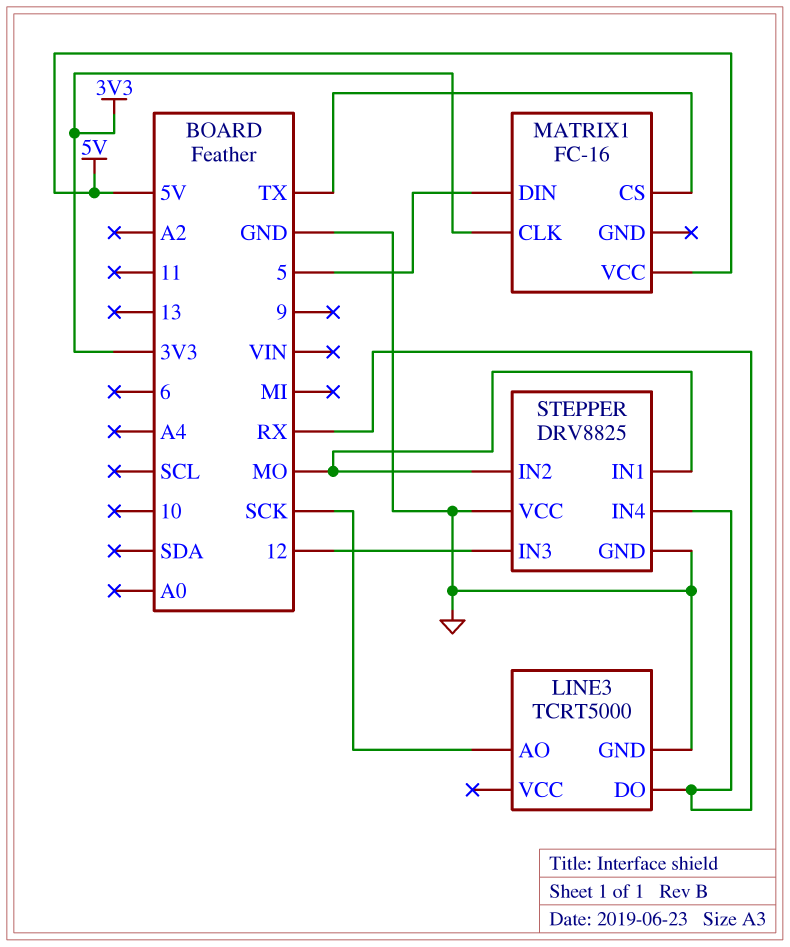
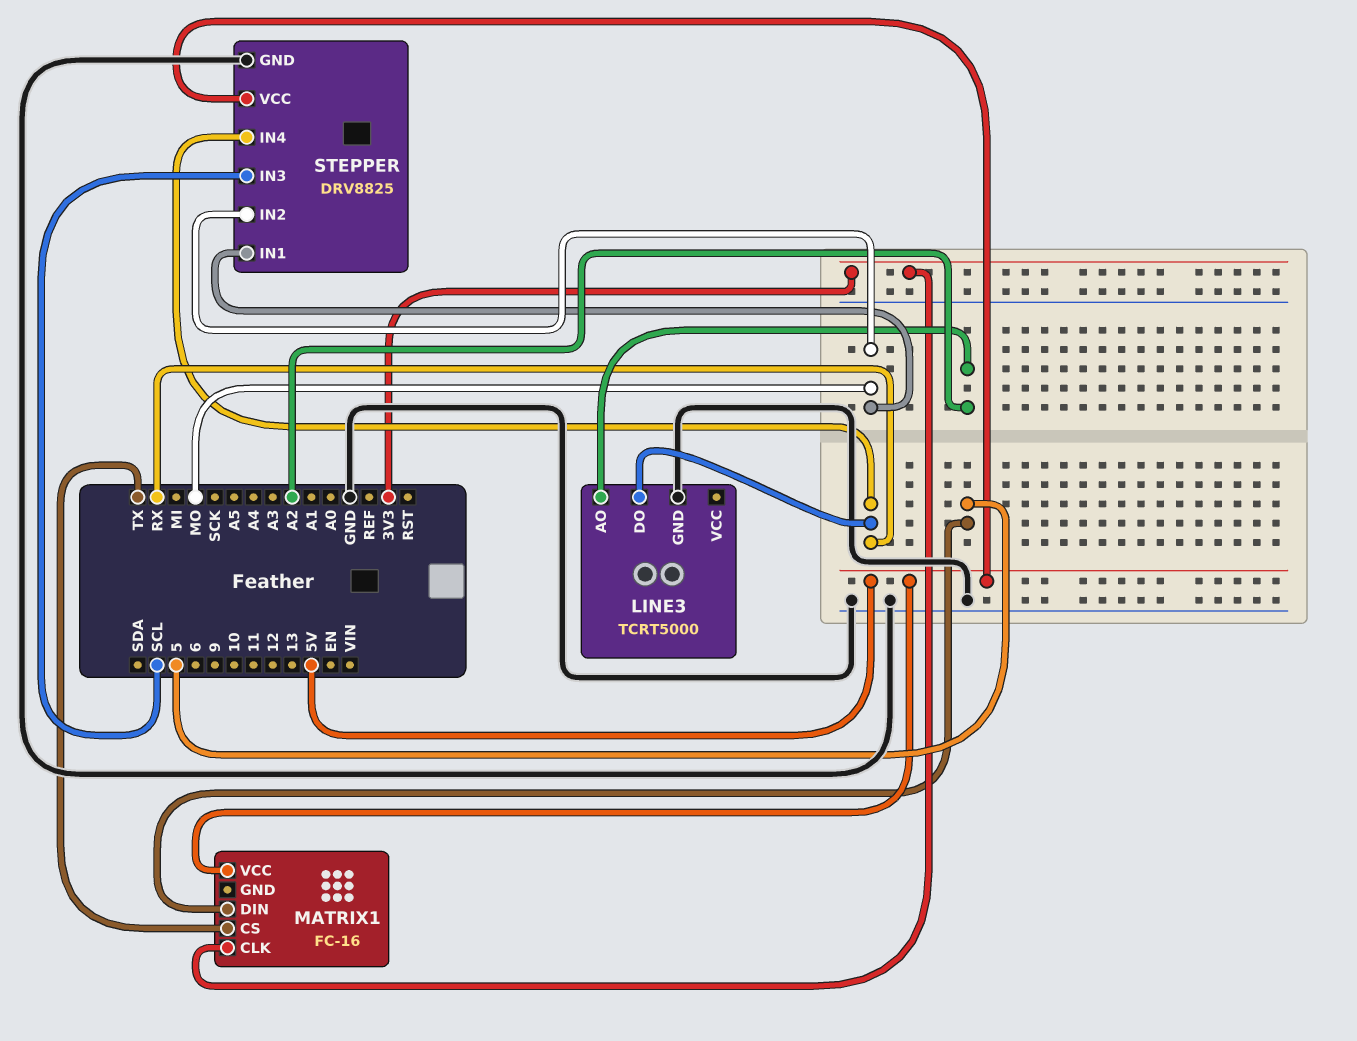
LINE3 pin AO: SCK -> A2
STEPPER pin IN3: 12 -> SCL
STEPPER pin VCC: GND -> 5V

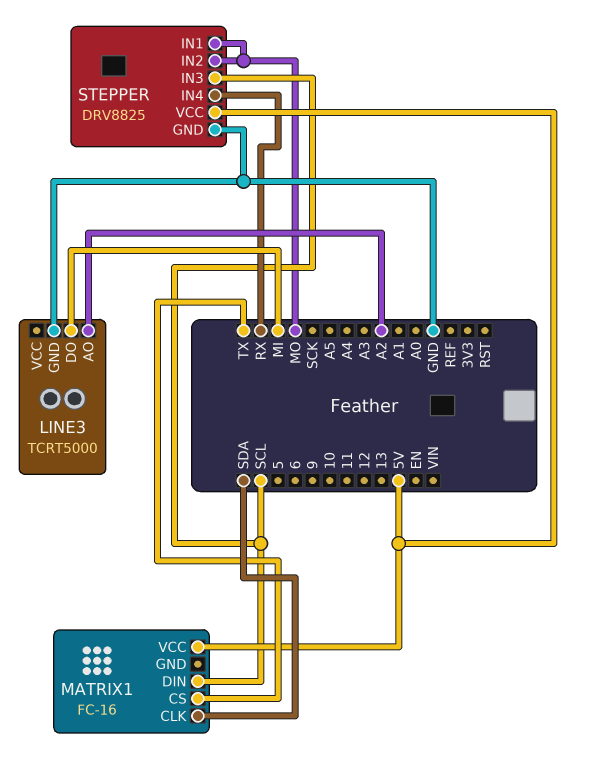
LINE3 pin DO: RX -> MI
MATRIX1 pin CLK: 3V3 -> SDA
MATRIX1 pin DIN: 5 -> SCL

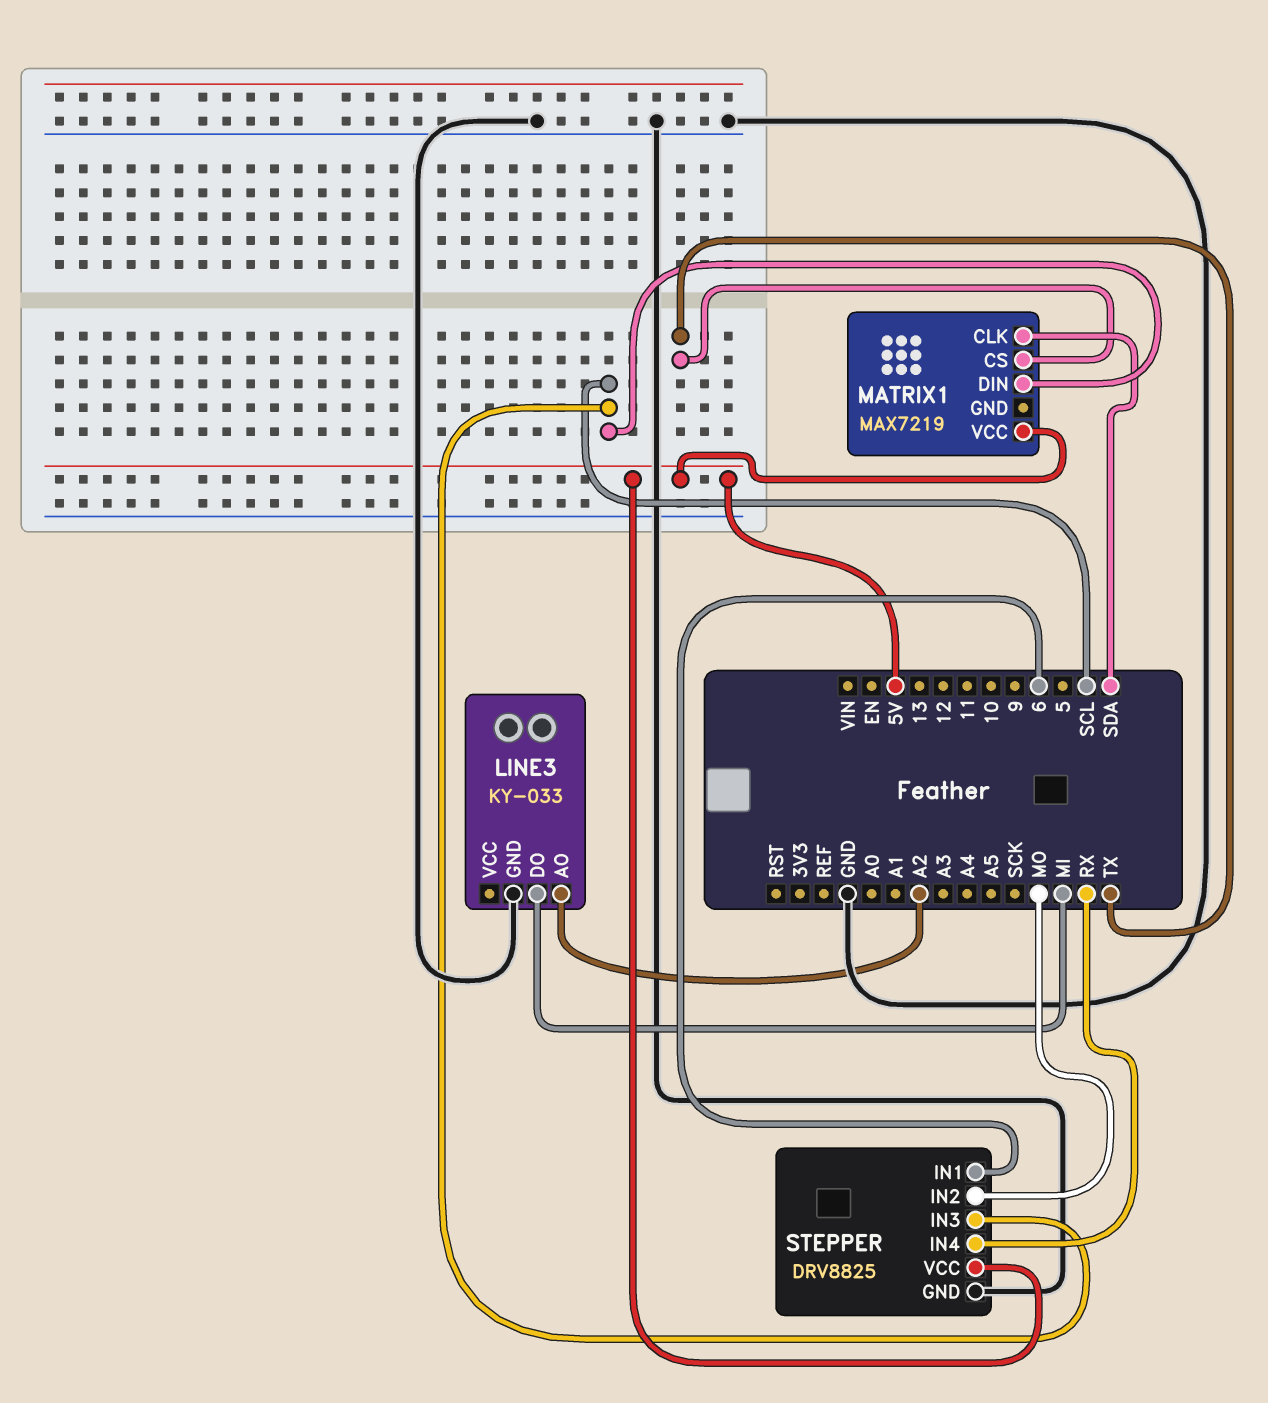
LINE3: TCRT5000 -> KY-033
MATRIX1: FC-16 -> MAX7219
STEPPER pin IN1: MO -> 6

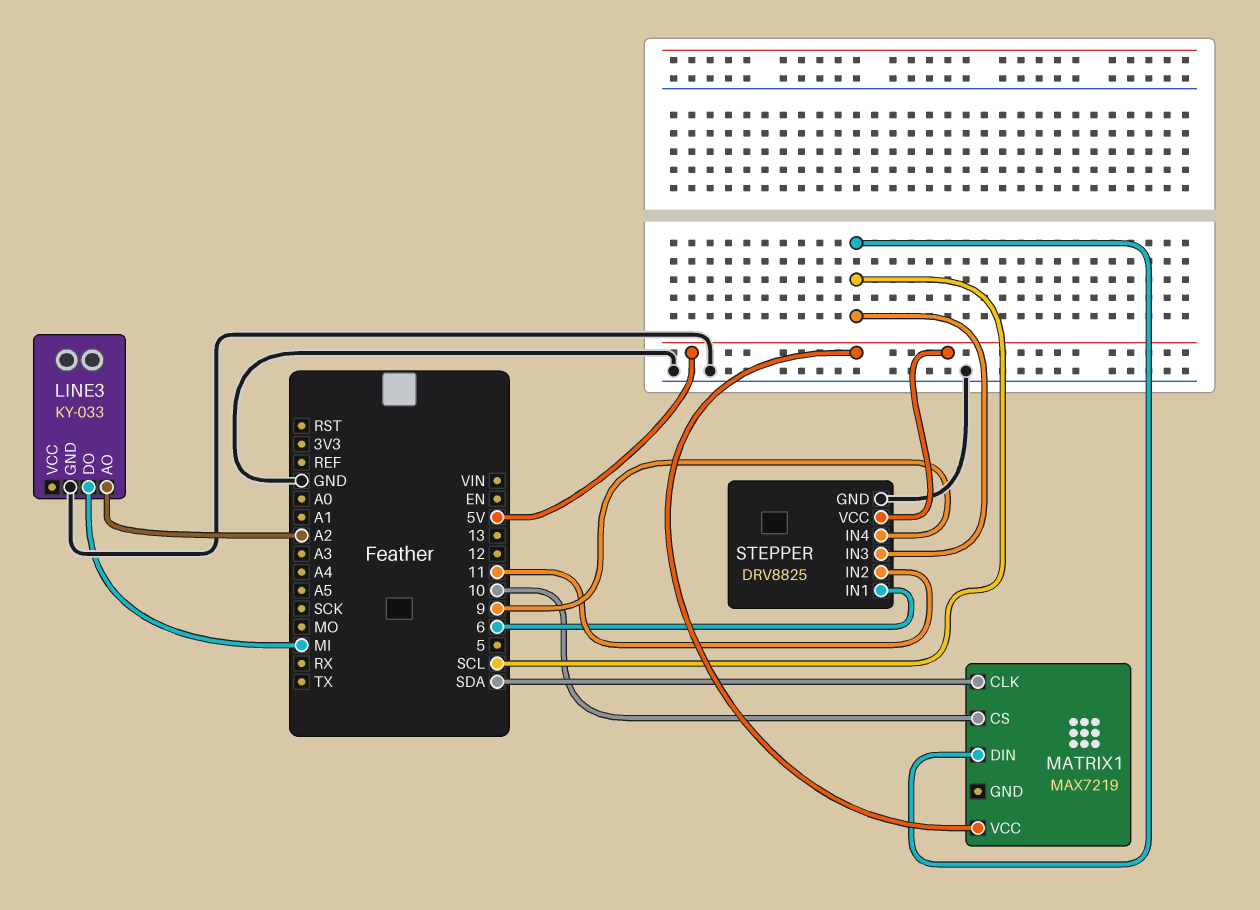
MATRIX1 pin CS: TX -> 10
STEPPER pin IN2: MO -> 11
STEPPER pin IN4: RX -> 9

